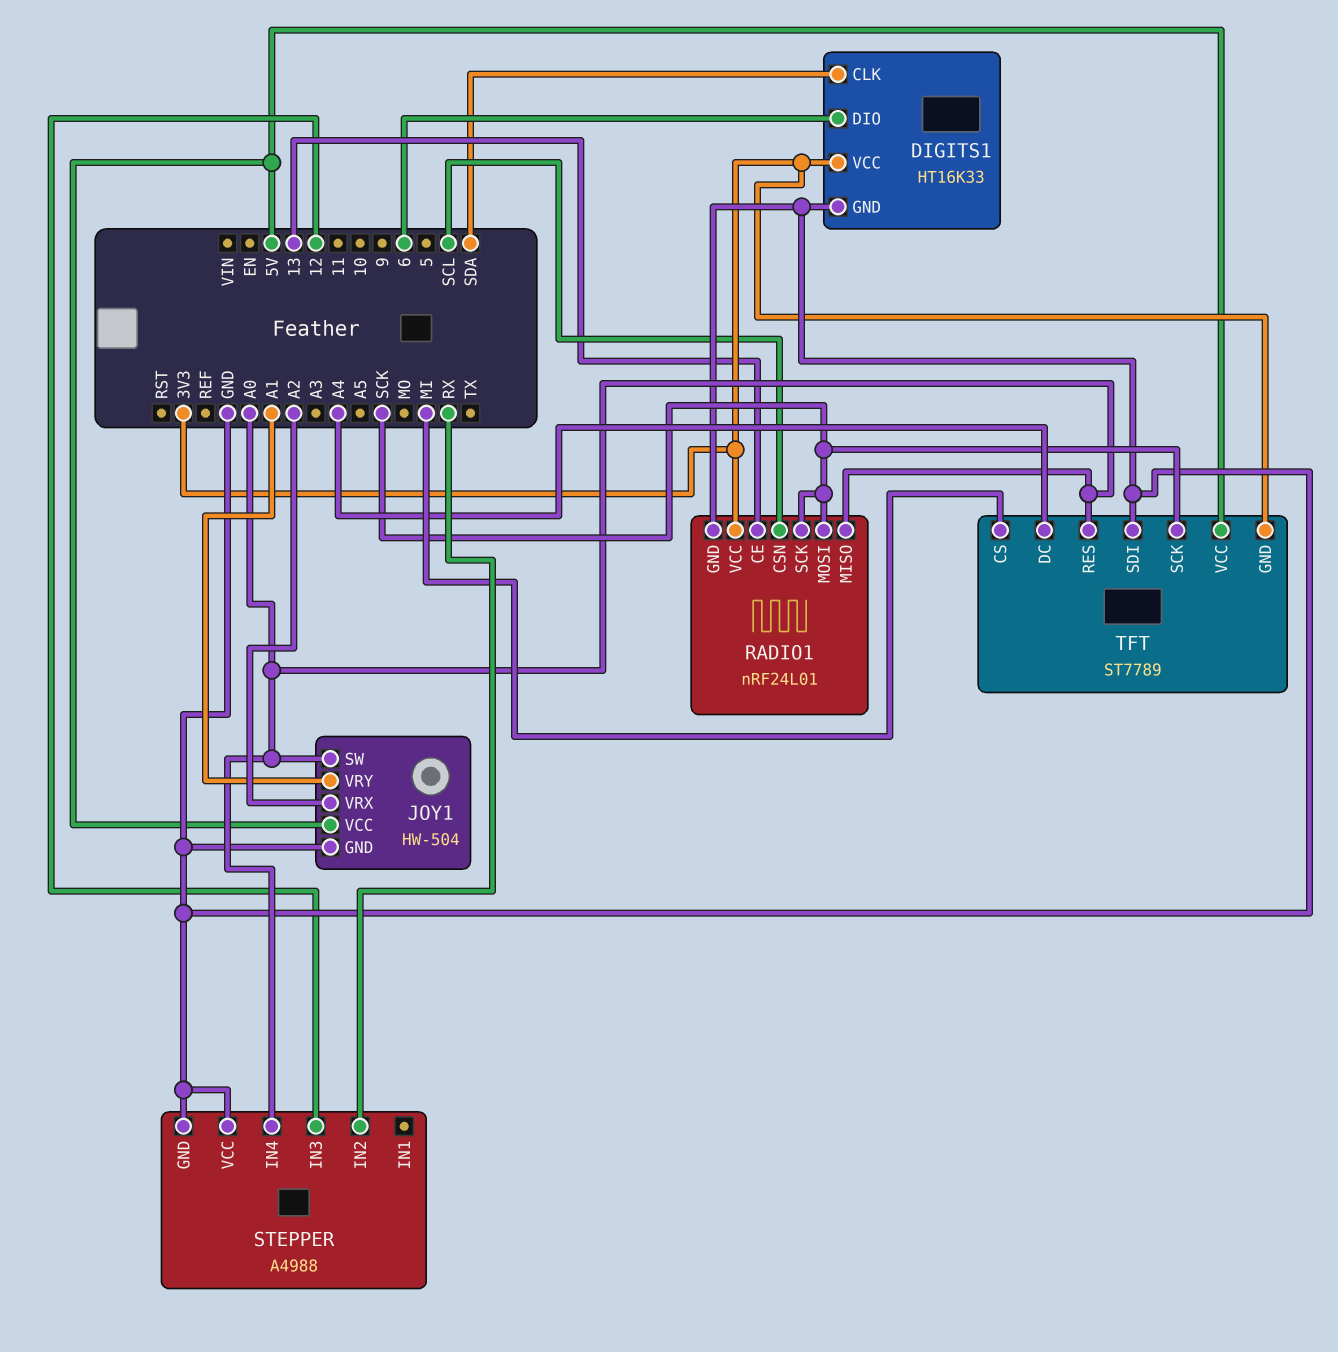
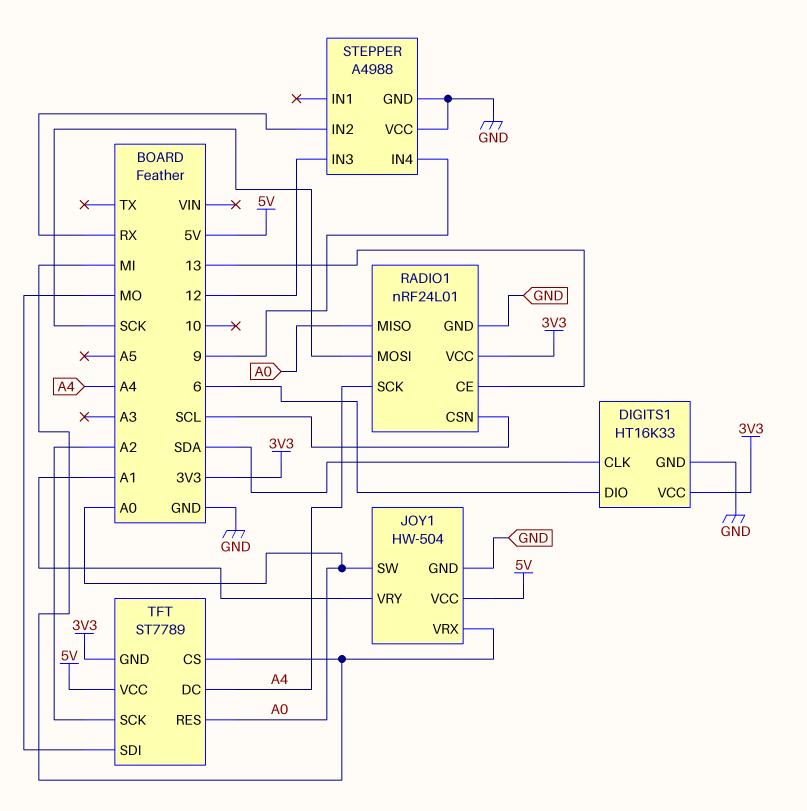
JOY1 pin VRX: A2 -> MI
RADIO1 pin SCK: SCK -> A4
STEPPER pin IN4: A0 -> 9
TFT pin SCK: SCK -> A2
TFT pin SDI: GND -> MO

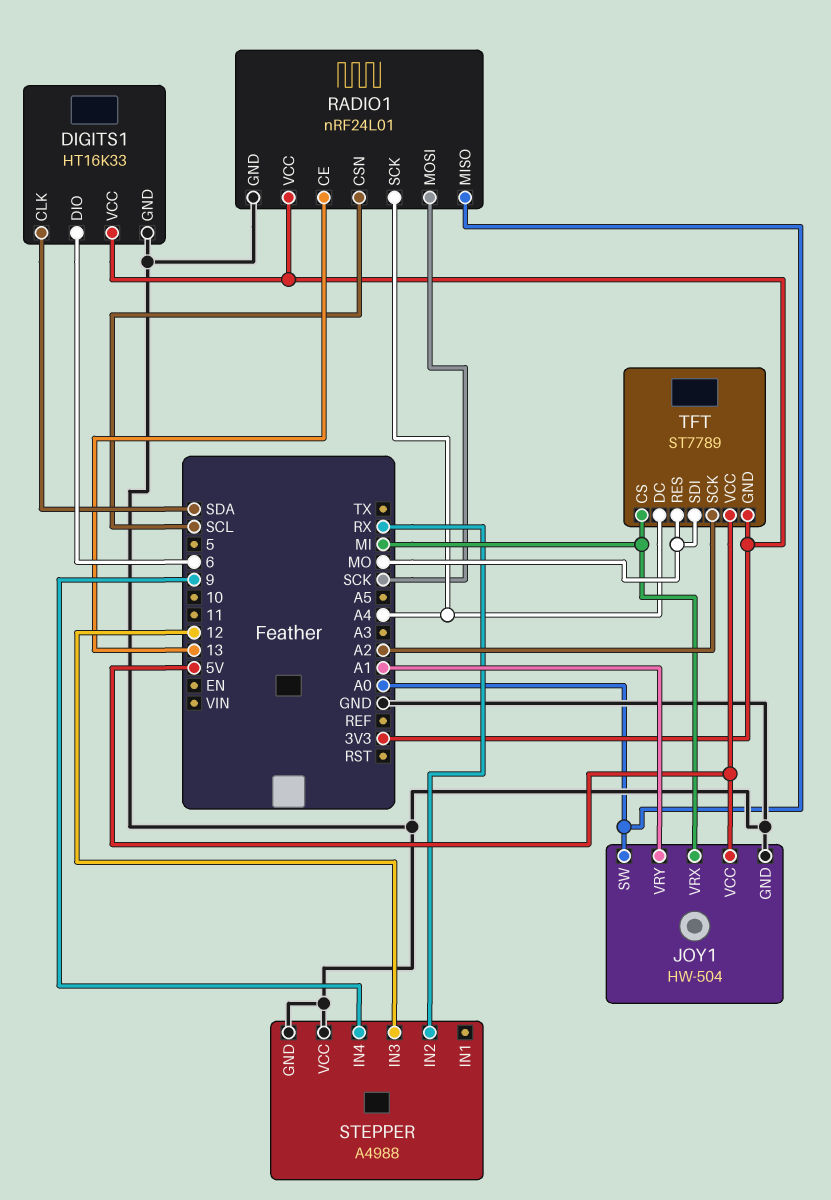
TFT pin RES: A0 -> MO

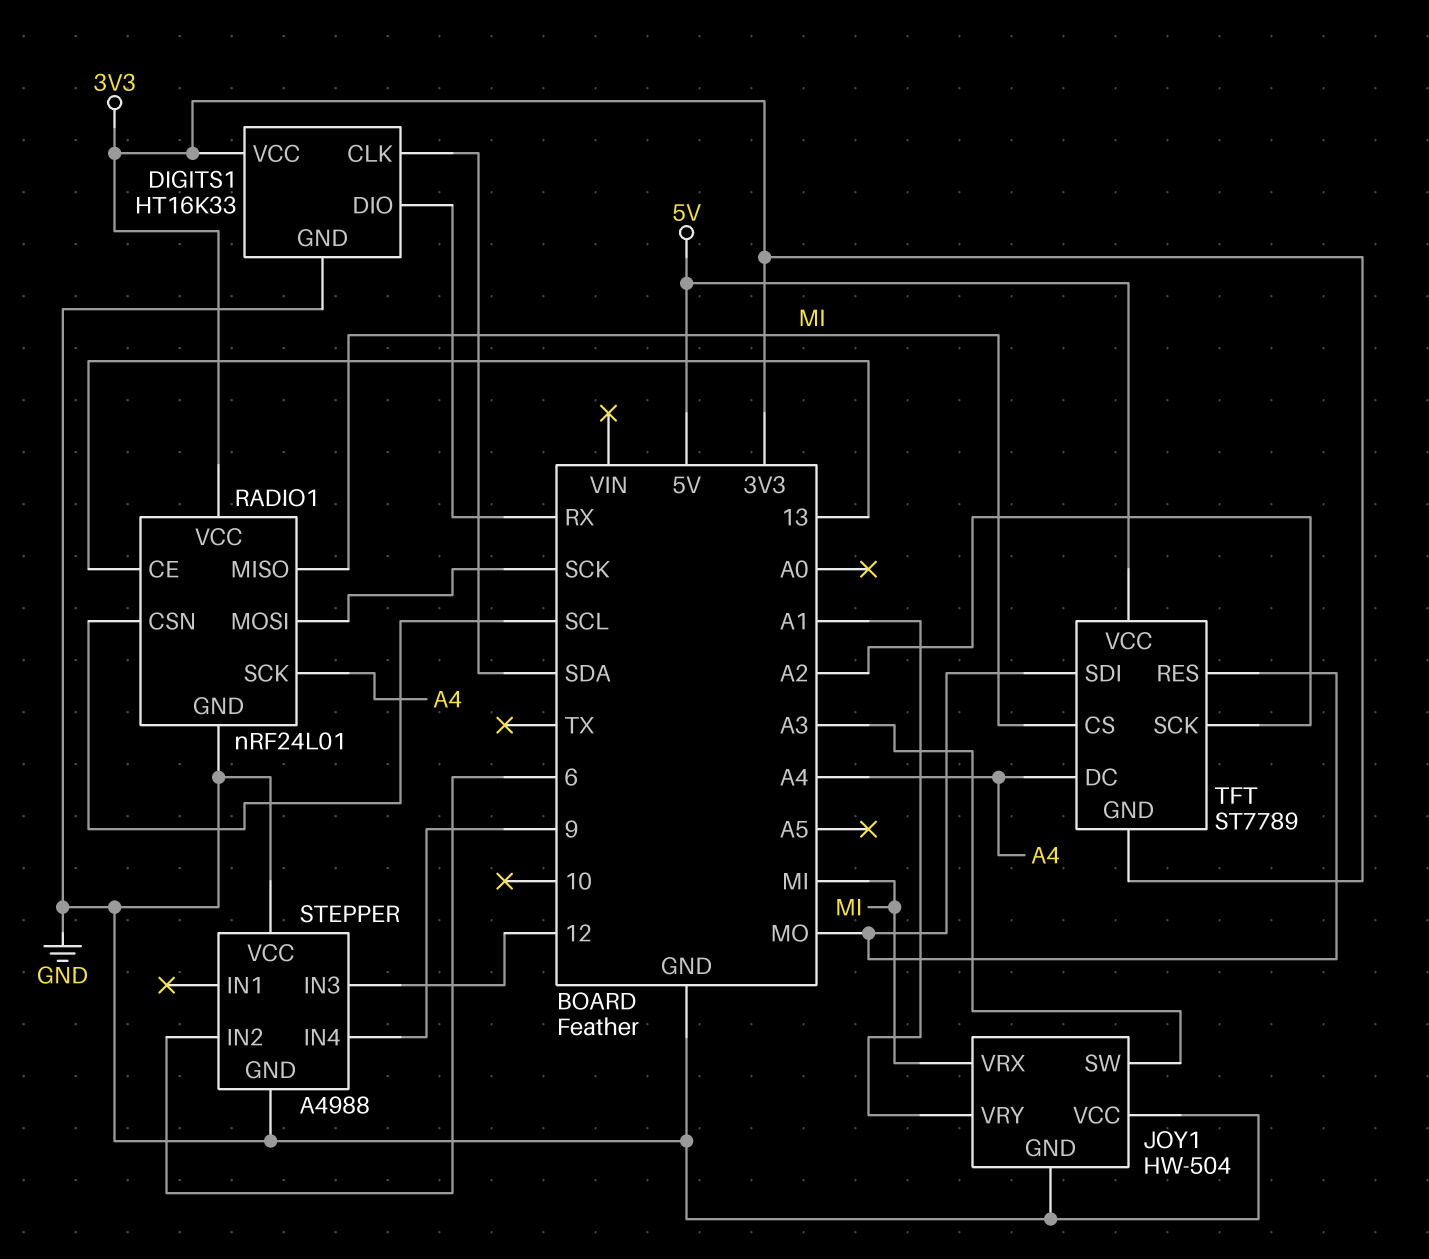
DIGITS1 pin DIO: 6 -> RX
JOY1 pin SW: A0 -> A3
JOY1 pin VCC: 5V -> GND
RADIO1 pin MISO: A0 -> MI
STEPPER pin IN2: RX -> 6

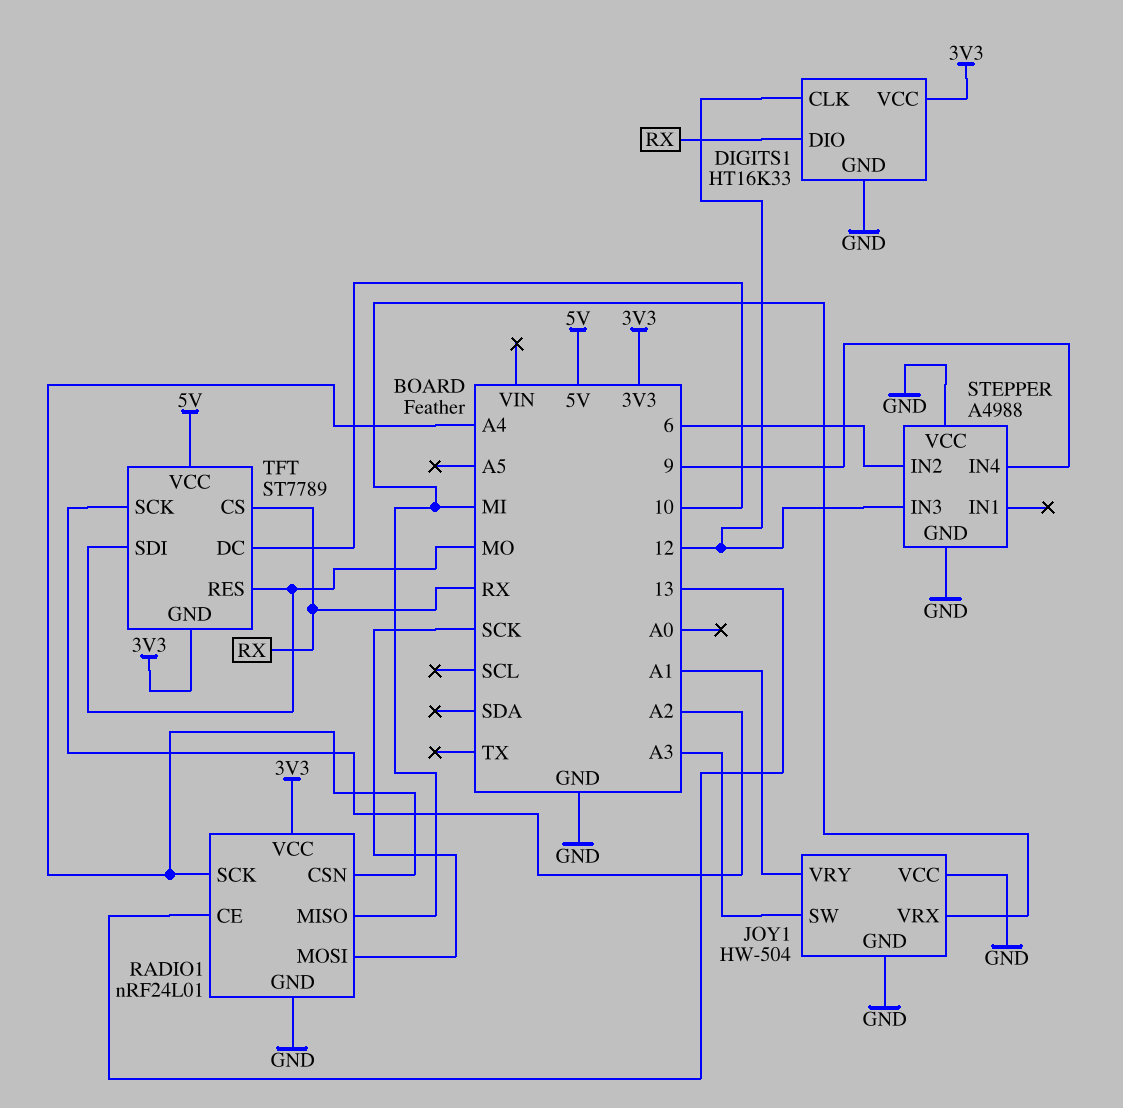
DIGITS1 pin CLK: SDA -> 12
RADIO1 pin CSN: SCL -> A4
TFT pin CS: MI -> RX
TFT pin DC: A4 -> 10

